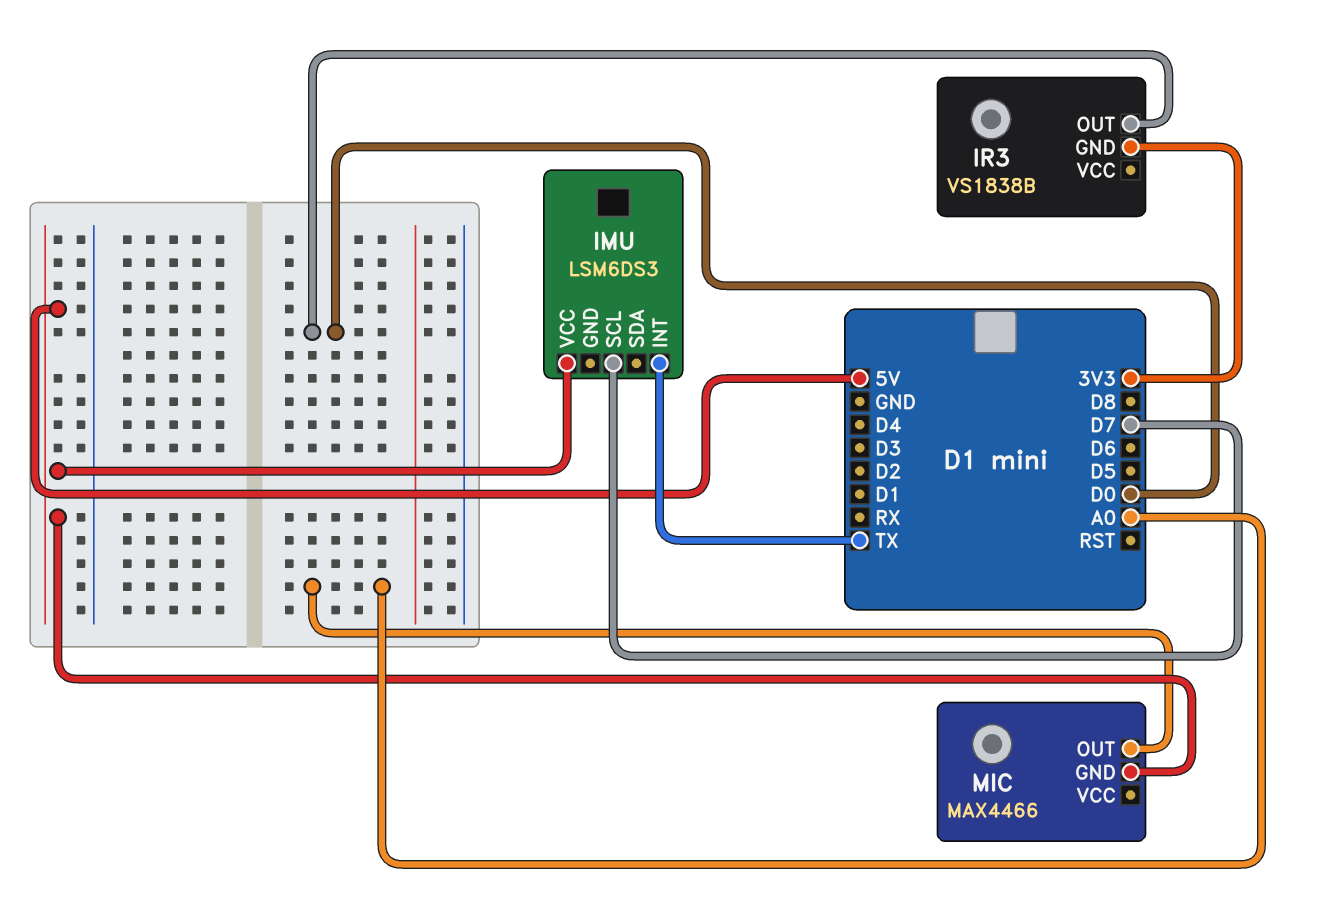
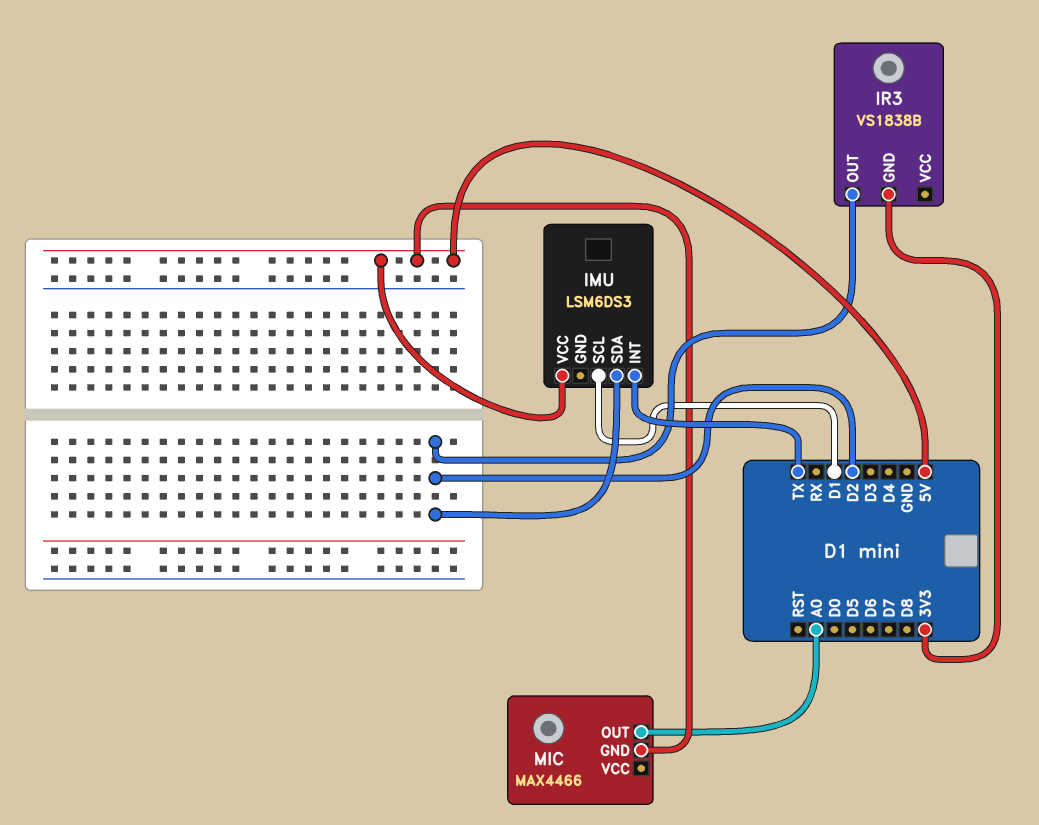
IMU pin SCL: D7 -> D1
IMU pin SDA: none -> D2
IR3 pin OUT: D0 -> D2

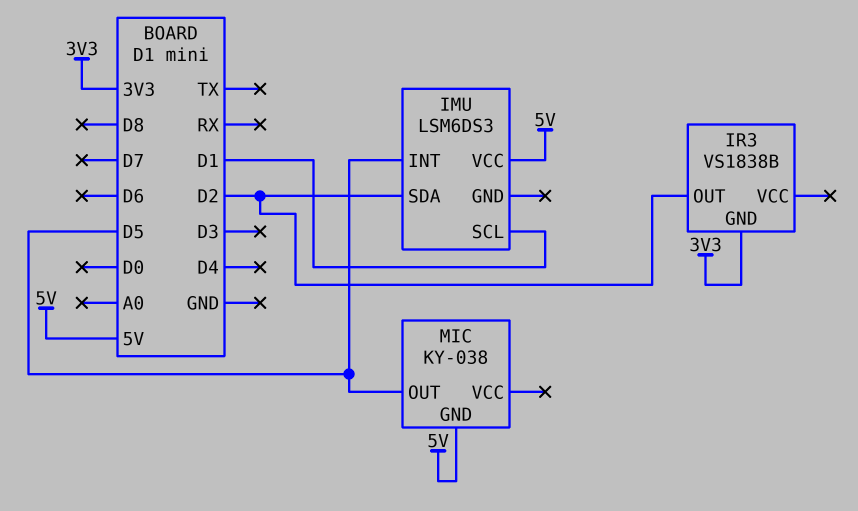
IMU pin INT: TX -> D5
MIC: MAX4466 -> KY-038
MIC pin OUT: A0 -> D5

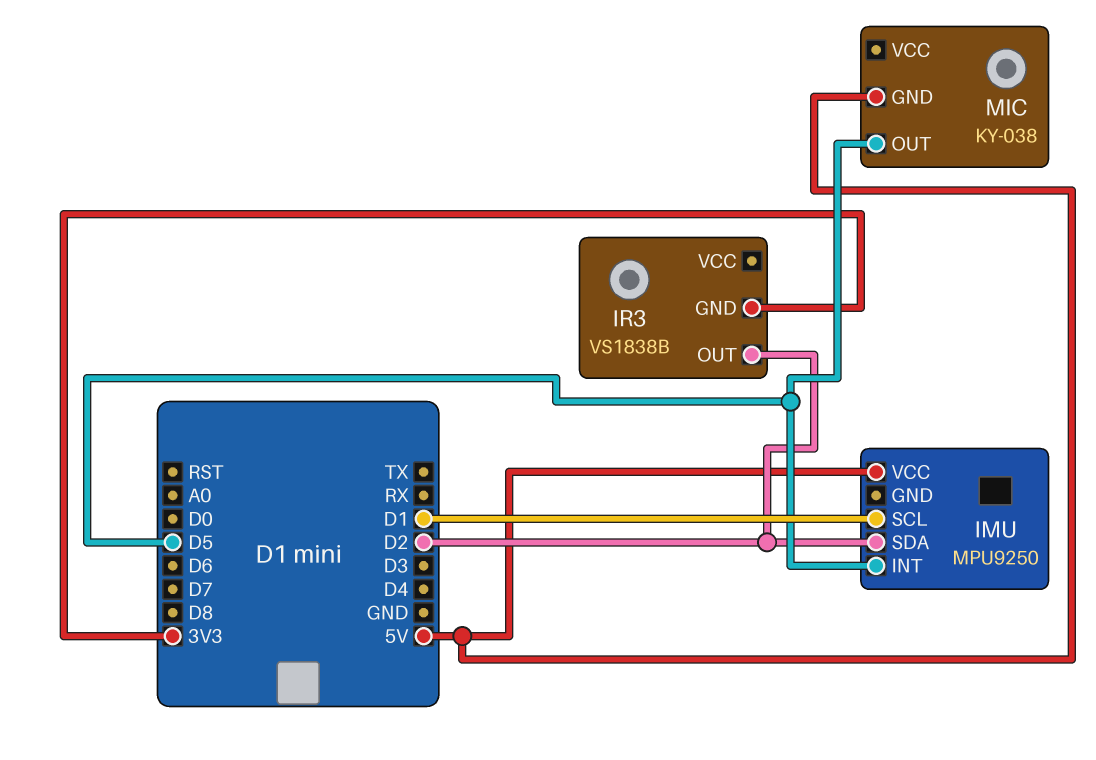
IMU: LSM6DS3 -> MPU9250

